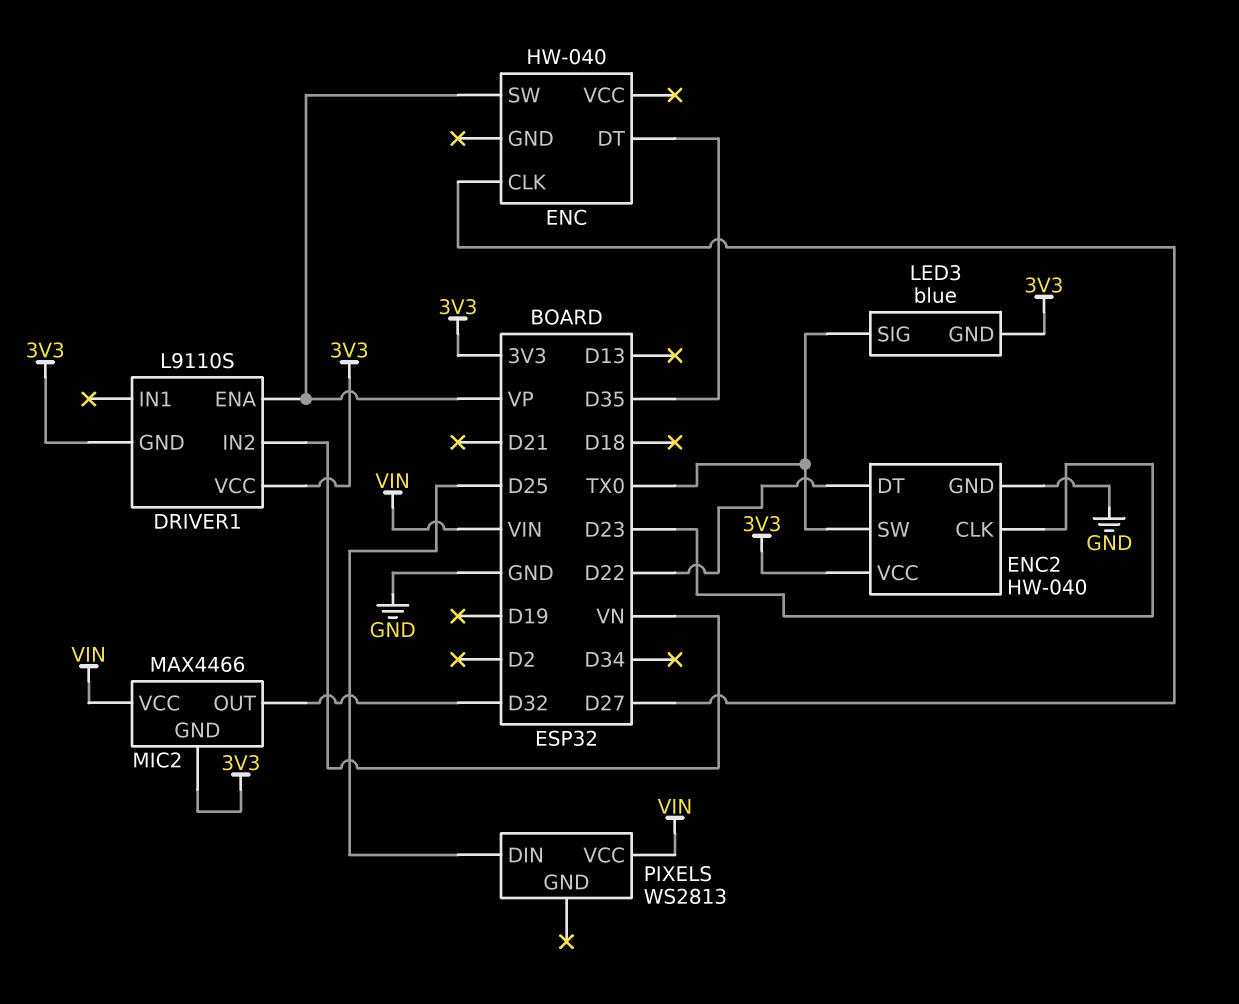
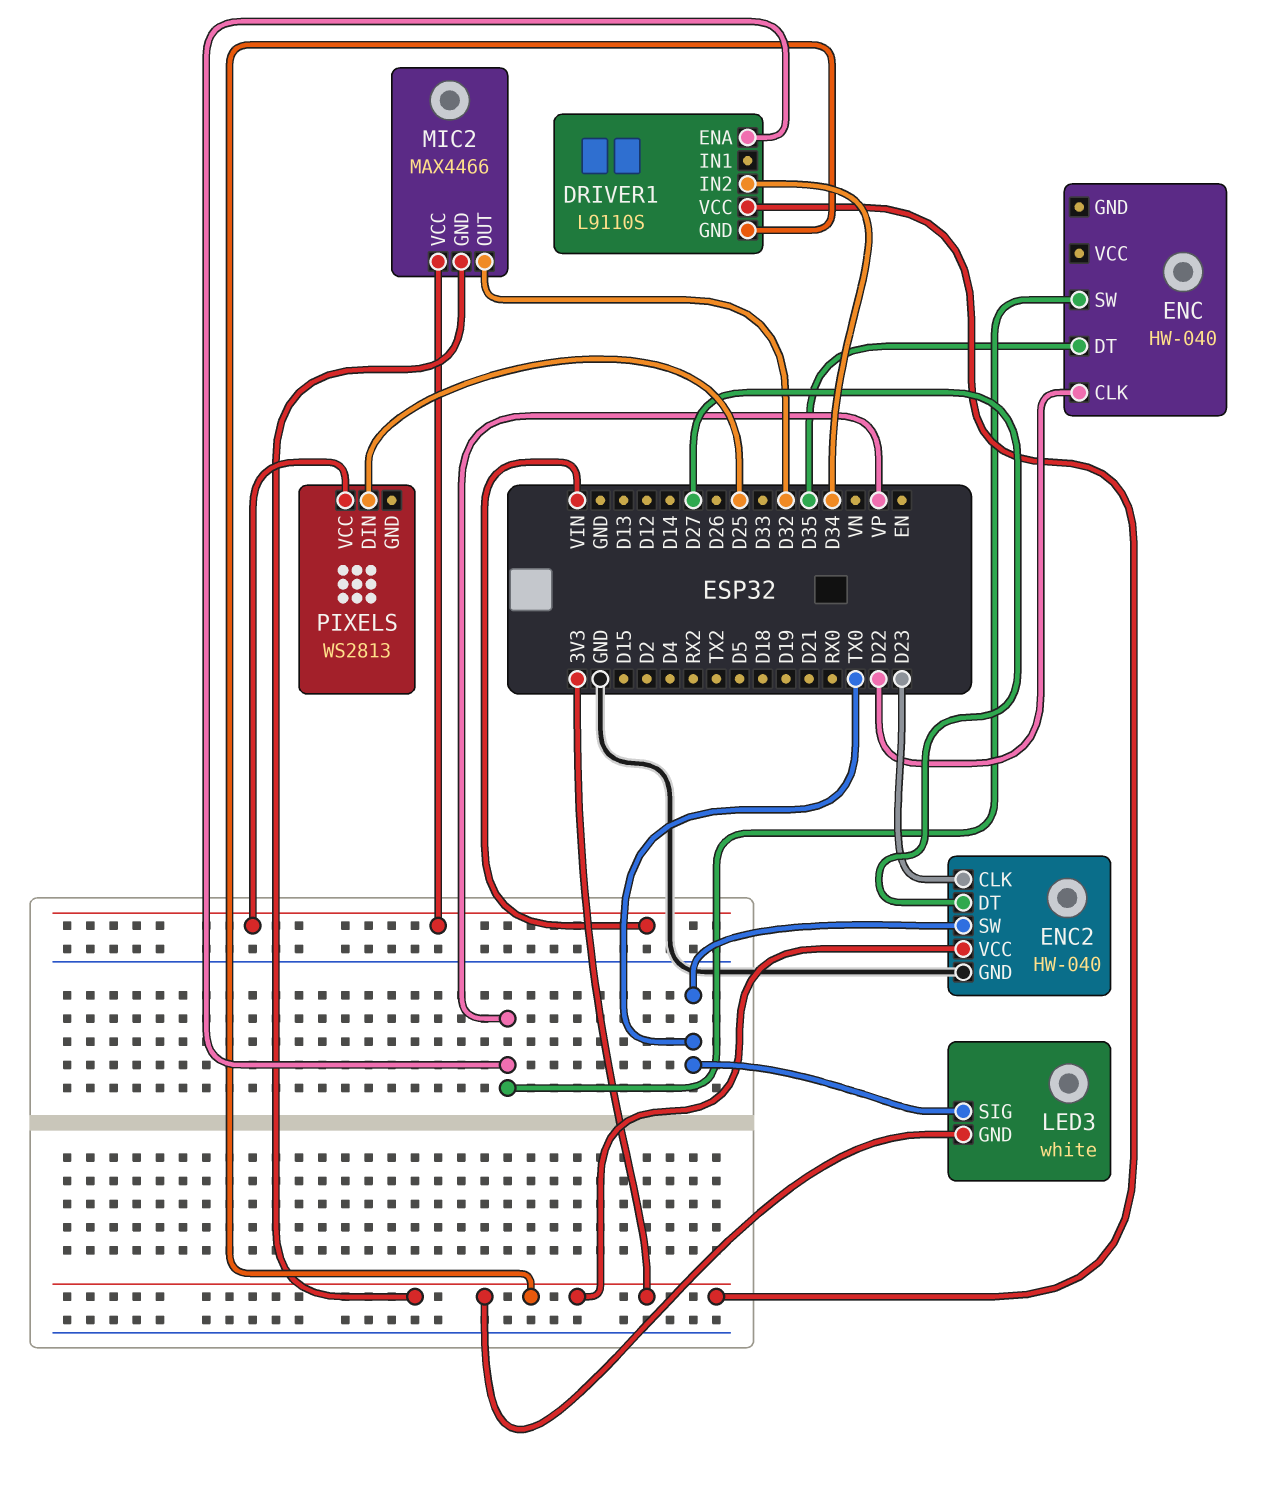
DRIVER1 pin IN2: VN -> D34
ENC pin CLK: D27 -> D22
ENC2 pin DT: D22 -> D27
LED3: blue -> white

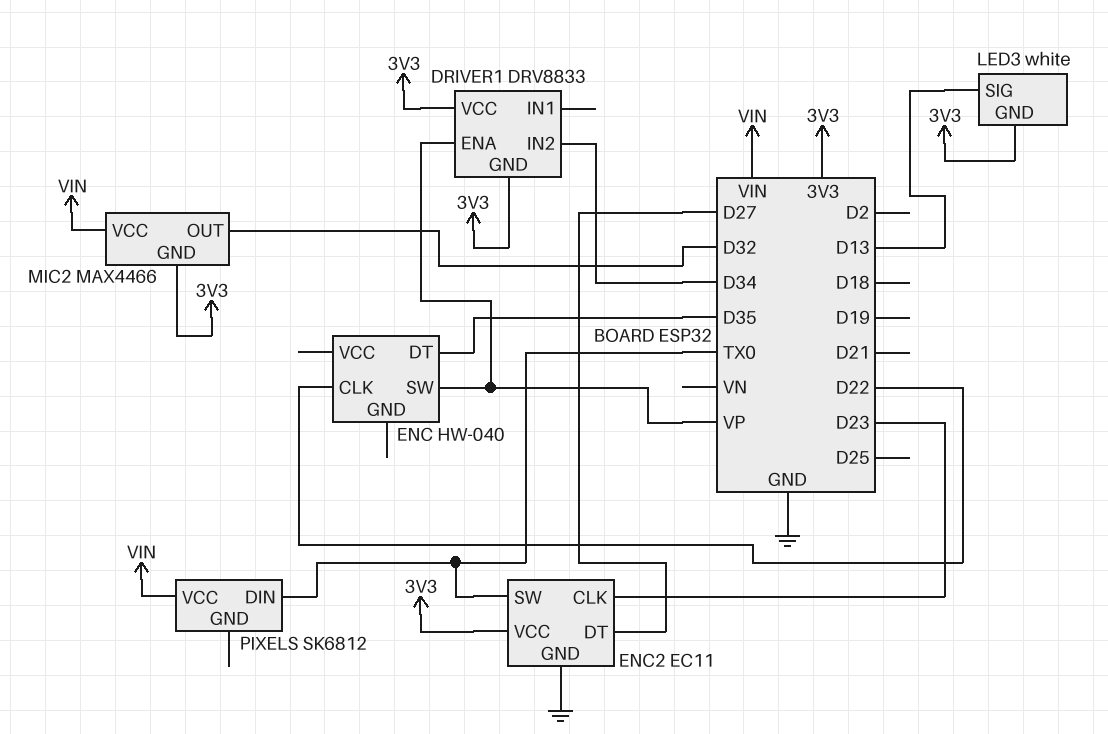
DRIVER1: L9110S -> DRV8833
ENC2: HW-040 -> EC11
LED3 pin SIG: TX0 -> D13
PIXELS: WS2813 -> SK6812
PIXELS pin DIN: D25 -> TX0

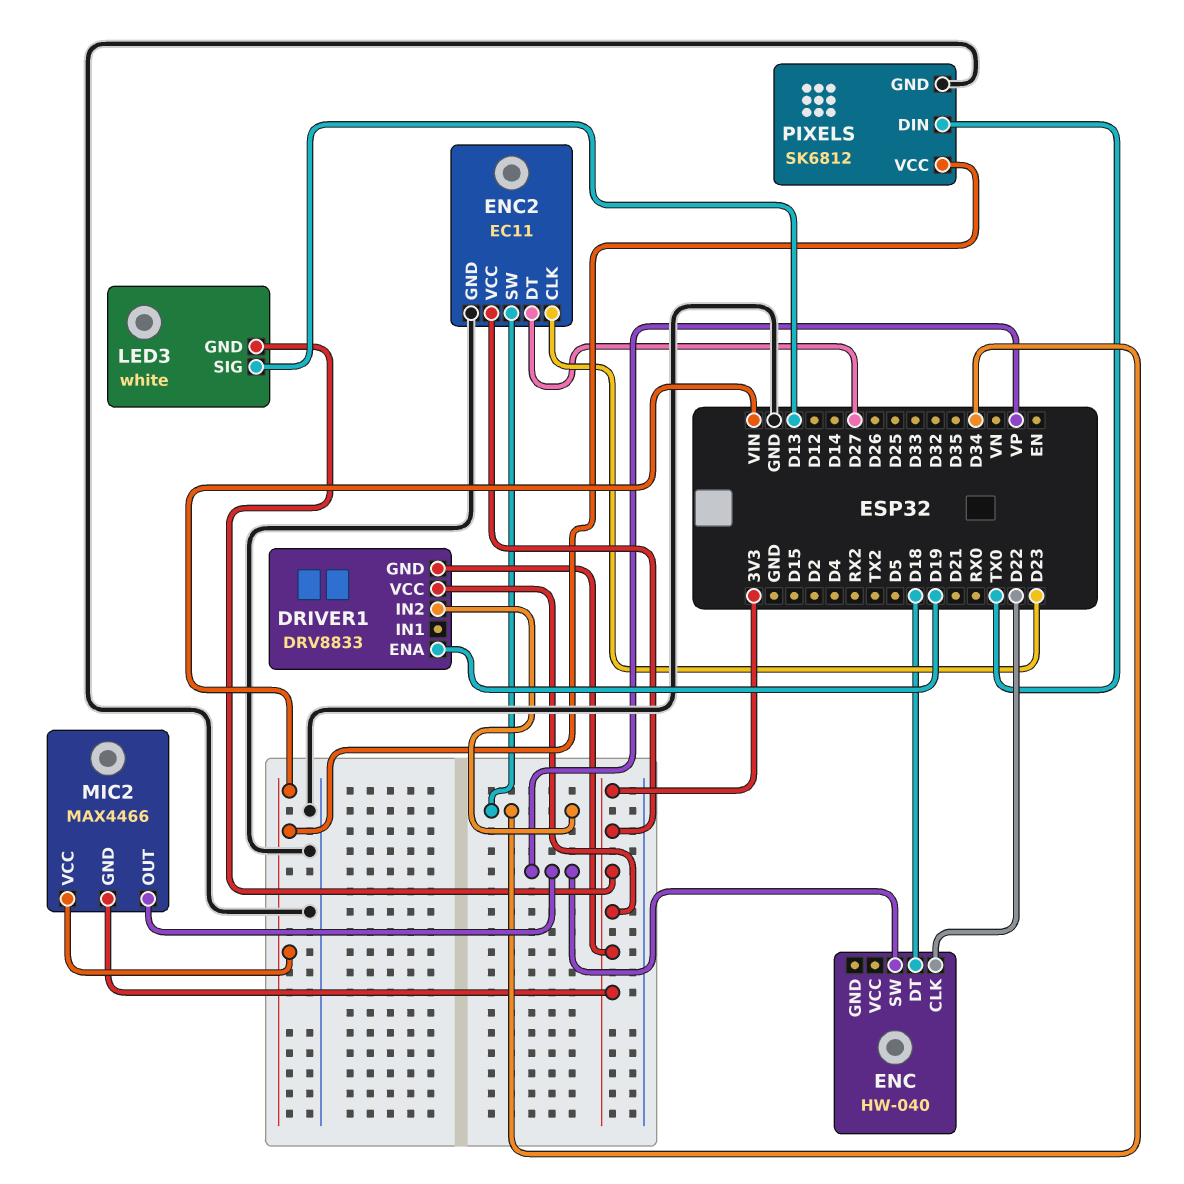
DRIVER1 pin ENA: VP -> D19
ENC pin DT: D35 -> D18
ENC2 pin SW: TX0 -> D34
MIC2 pin OUT: D32 -> VP
PIXELS pin GND: none -> GND

